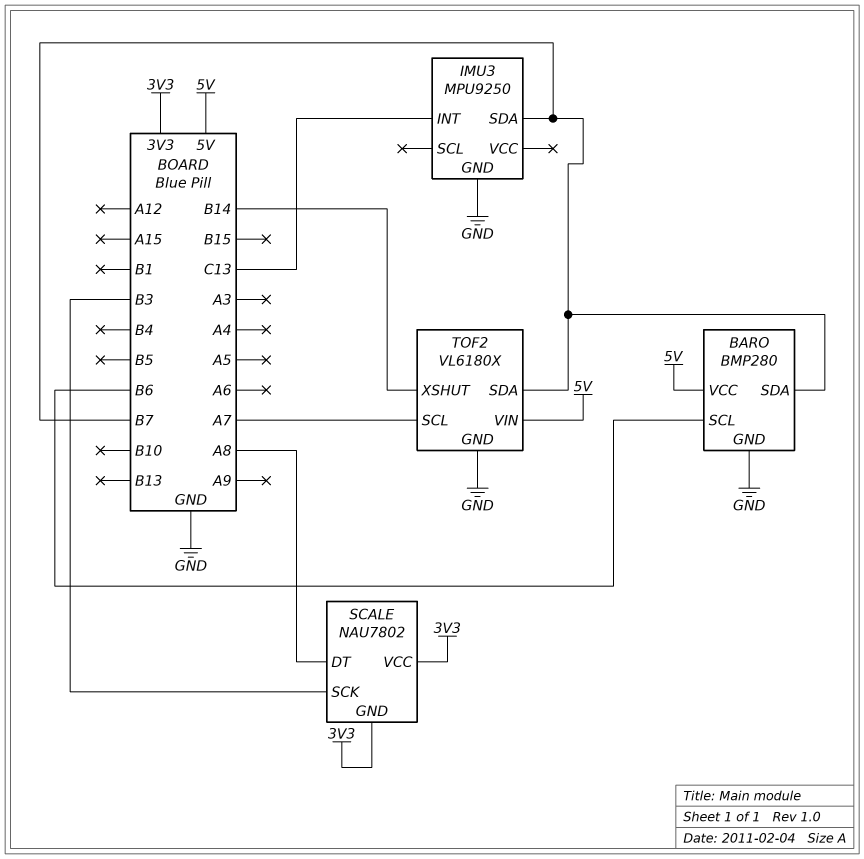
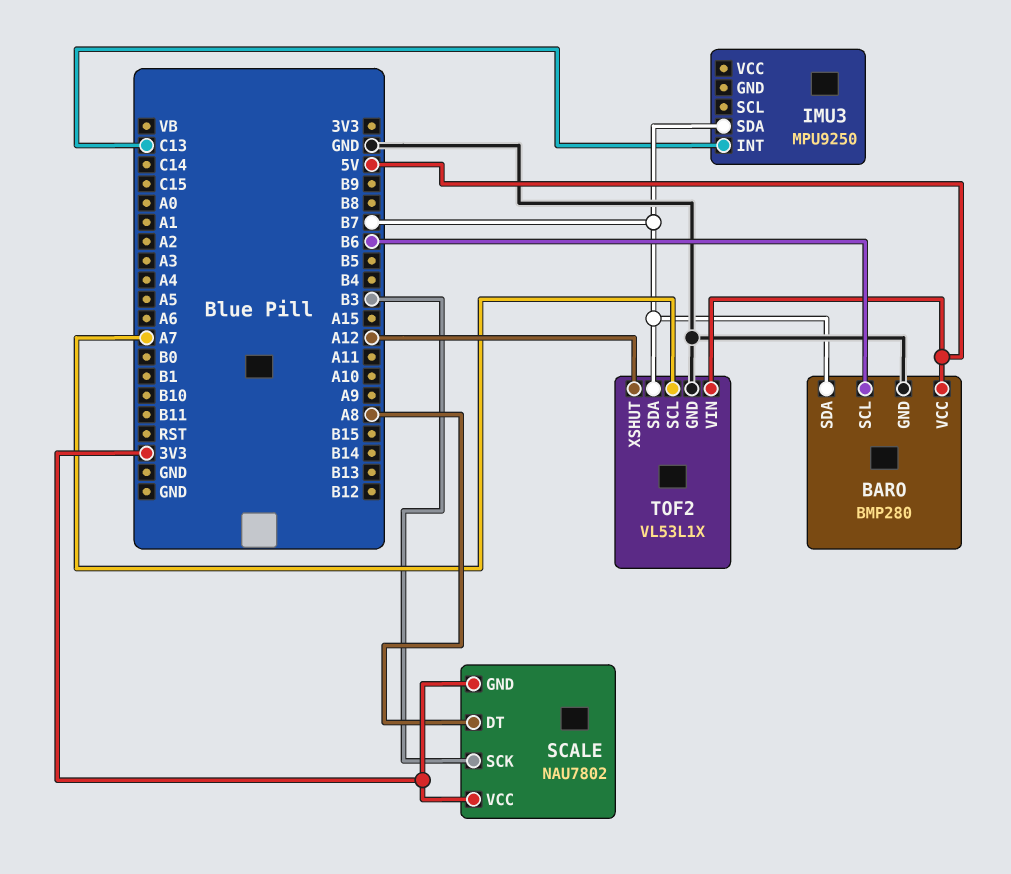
IMU3 pin GND: GND -> none
TOF2: VL6180X -> VL53L1X
TOF2 pin XSHUT: B14 -> A12

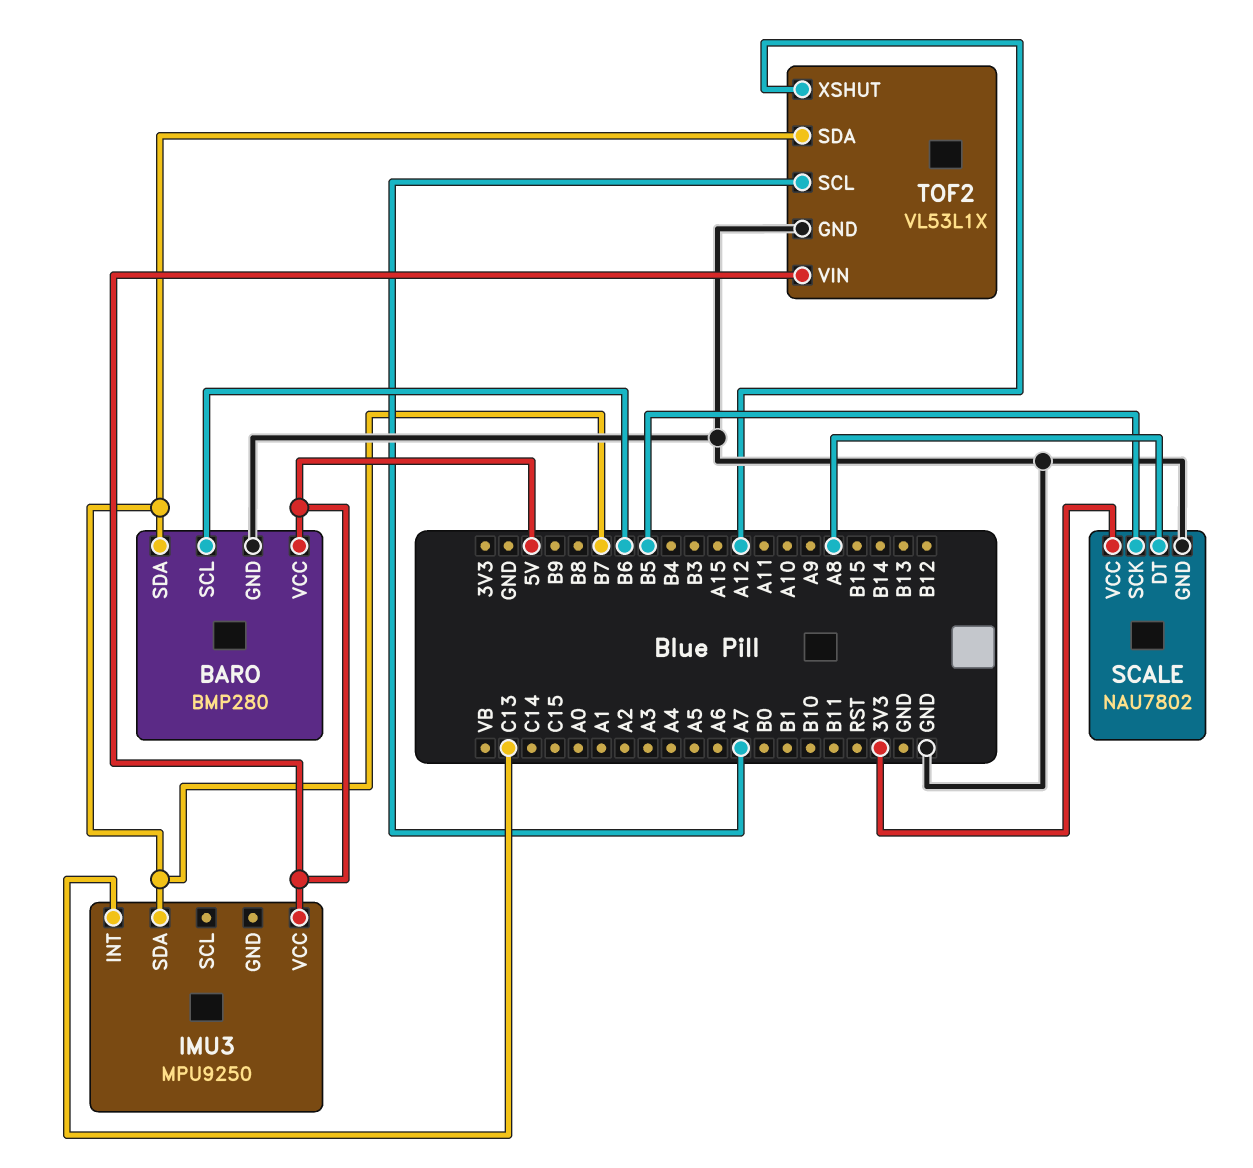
IMU3 pin VCC: none -> 5V
SCALE pin GND: 3V3 -> GND
SCALE pin SCK: B3 -> B5

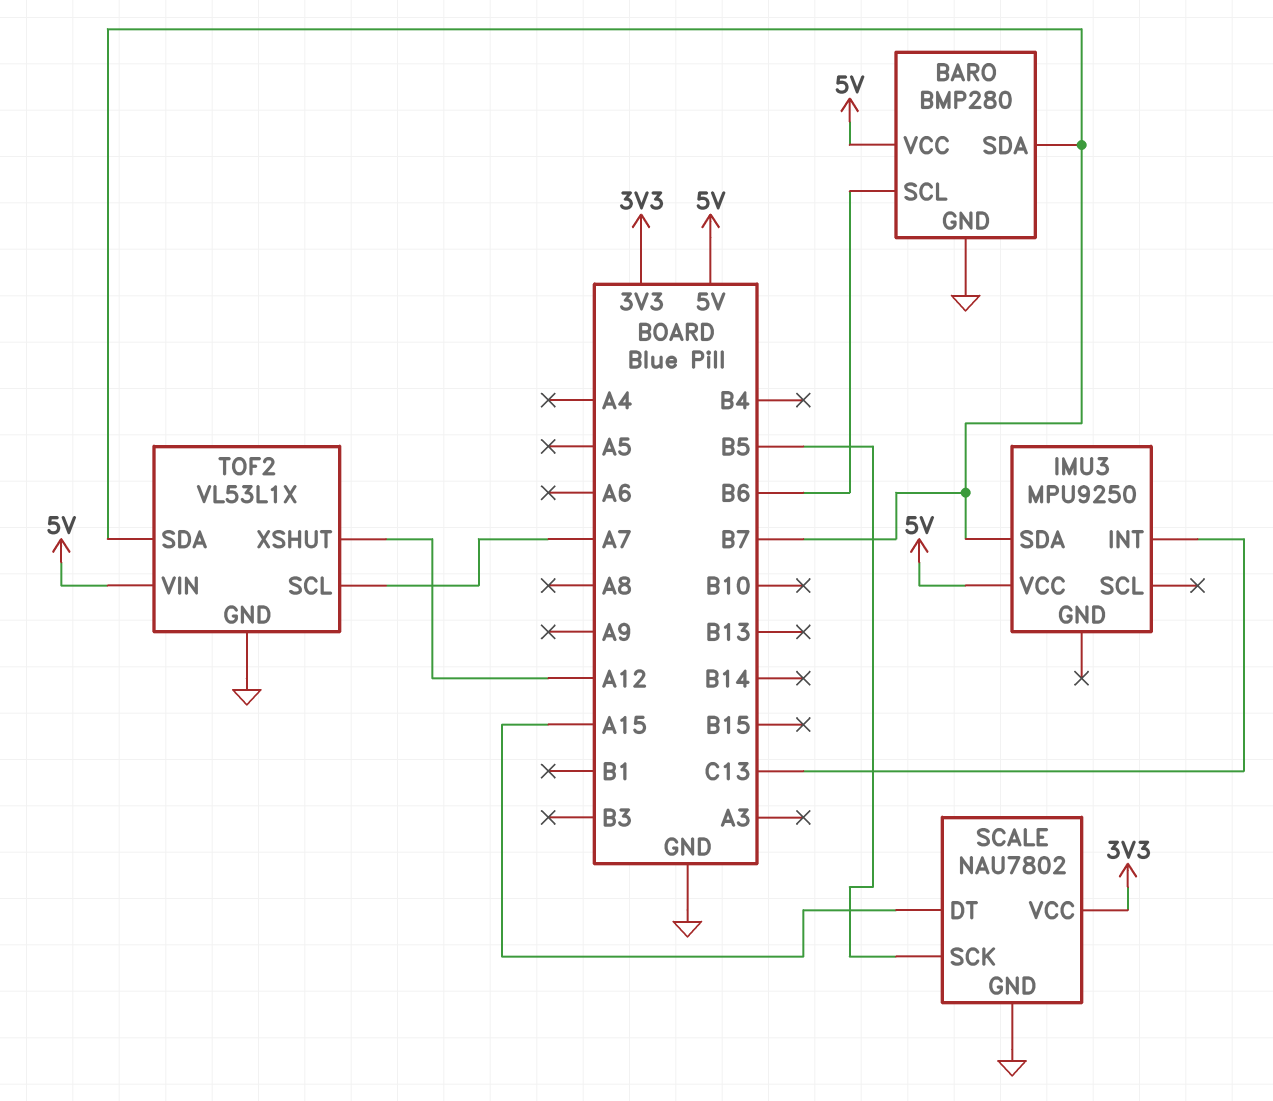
SCALE pin DT: A8 -> A15

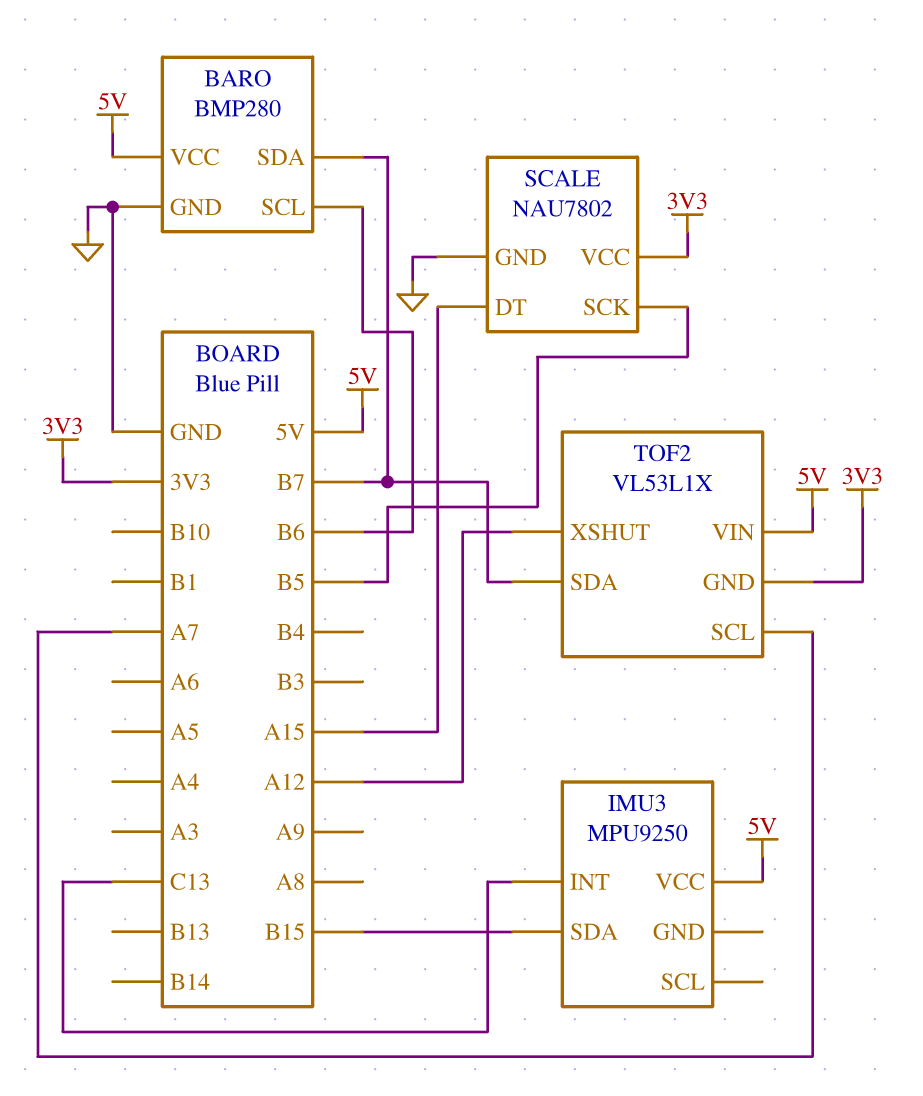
IMU3 pin SDA: B7 -> B15
TOF2 pin GND: GND -> 3V3

